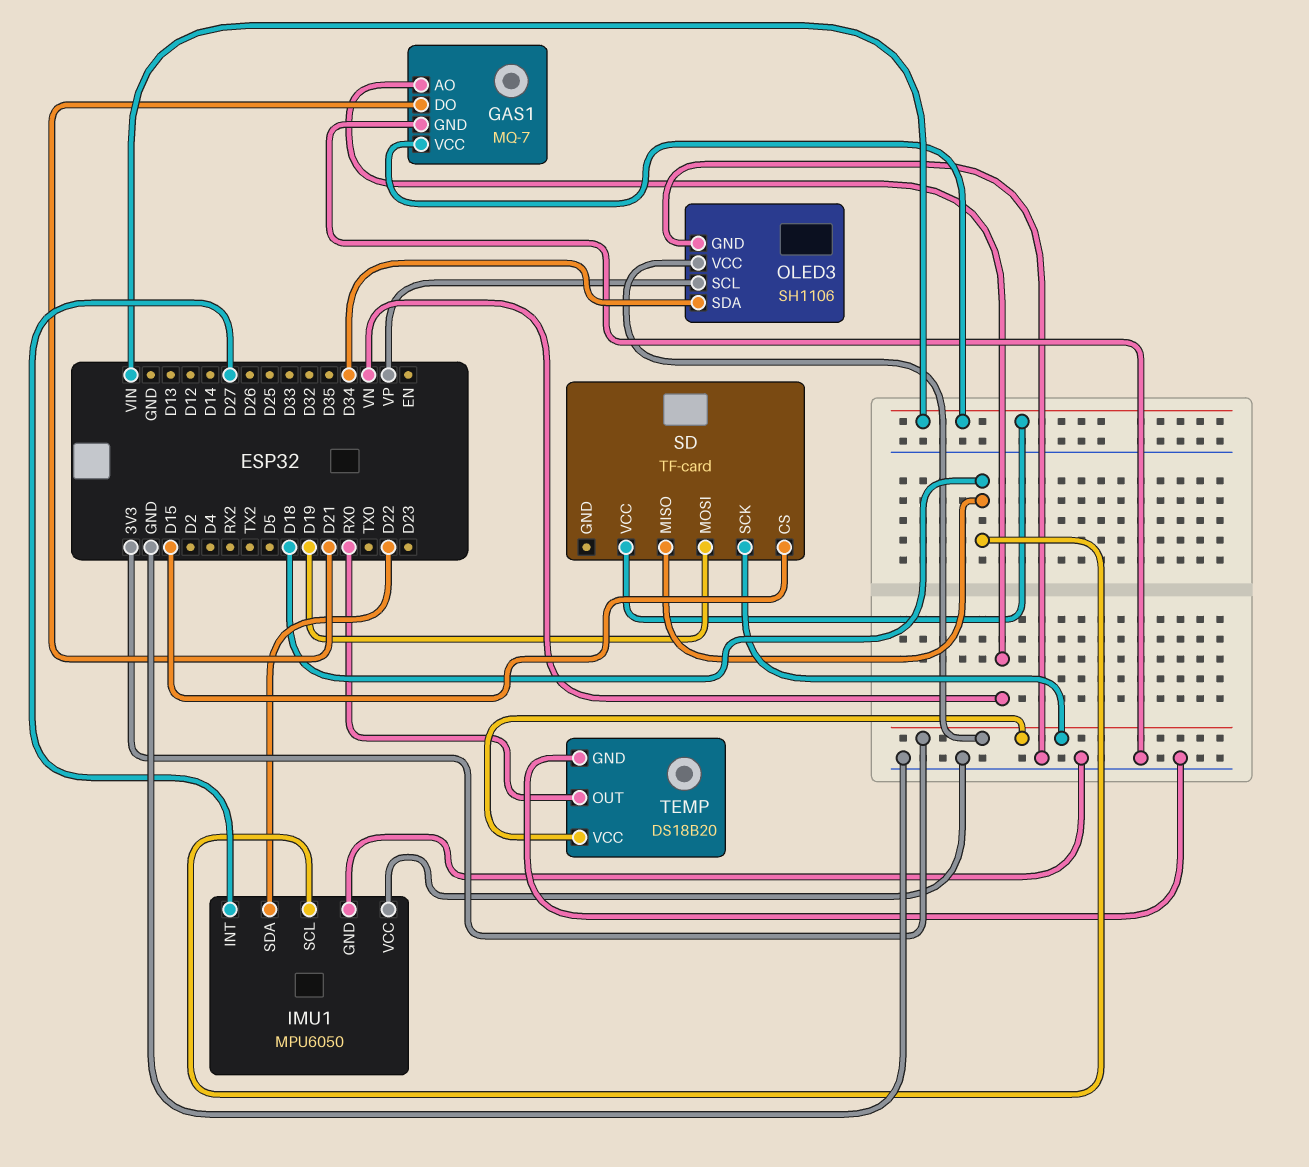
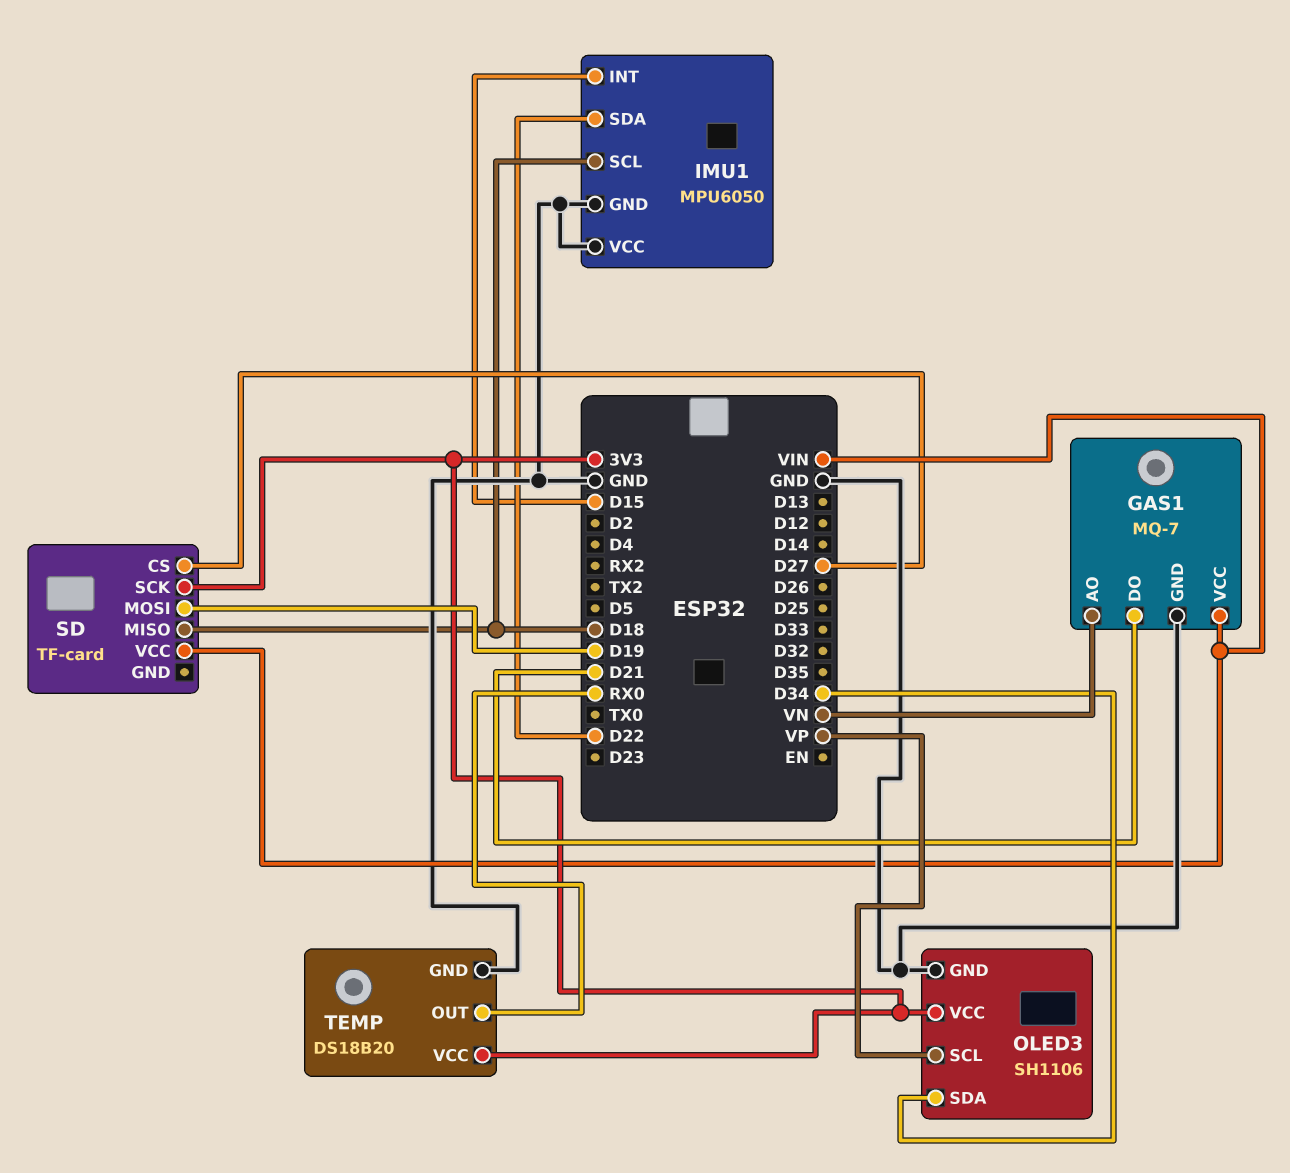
IMU1 pin INT: D27 -> D15
SD pin CS: D15 -> D27

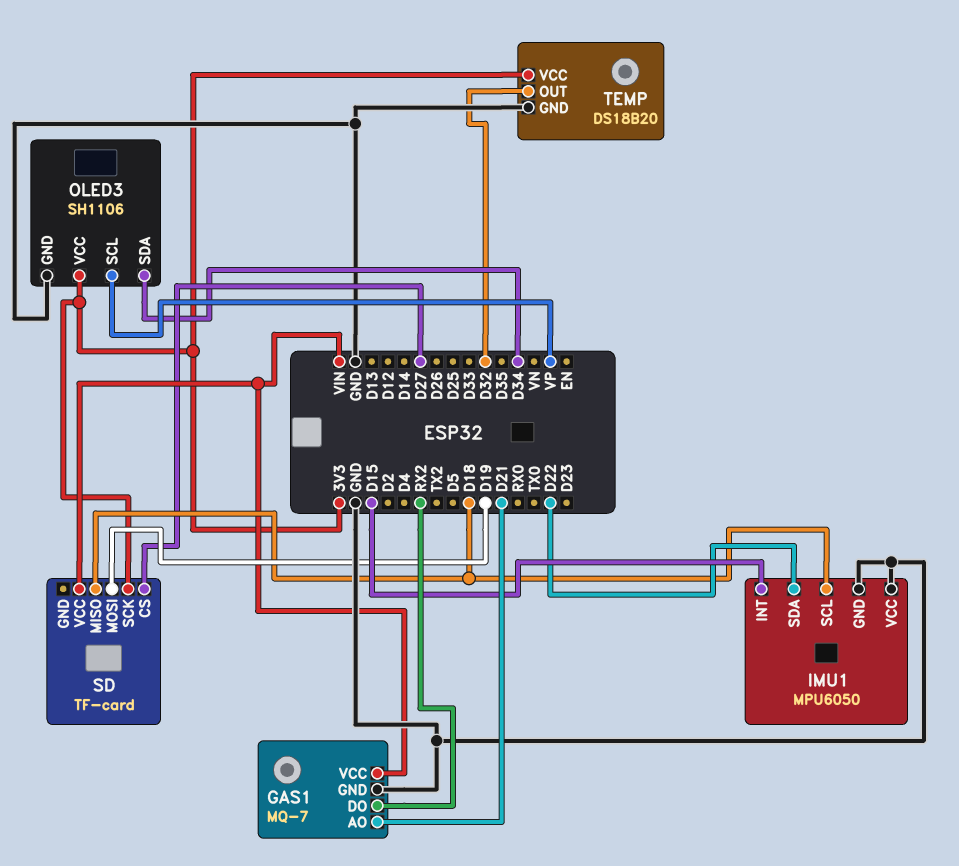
GAS1 pin AO: VN -> D21
GAS1 pin DO: D21 -> RX2
TEMP pin OUT: RX0 -> D32

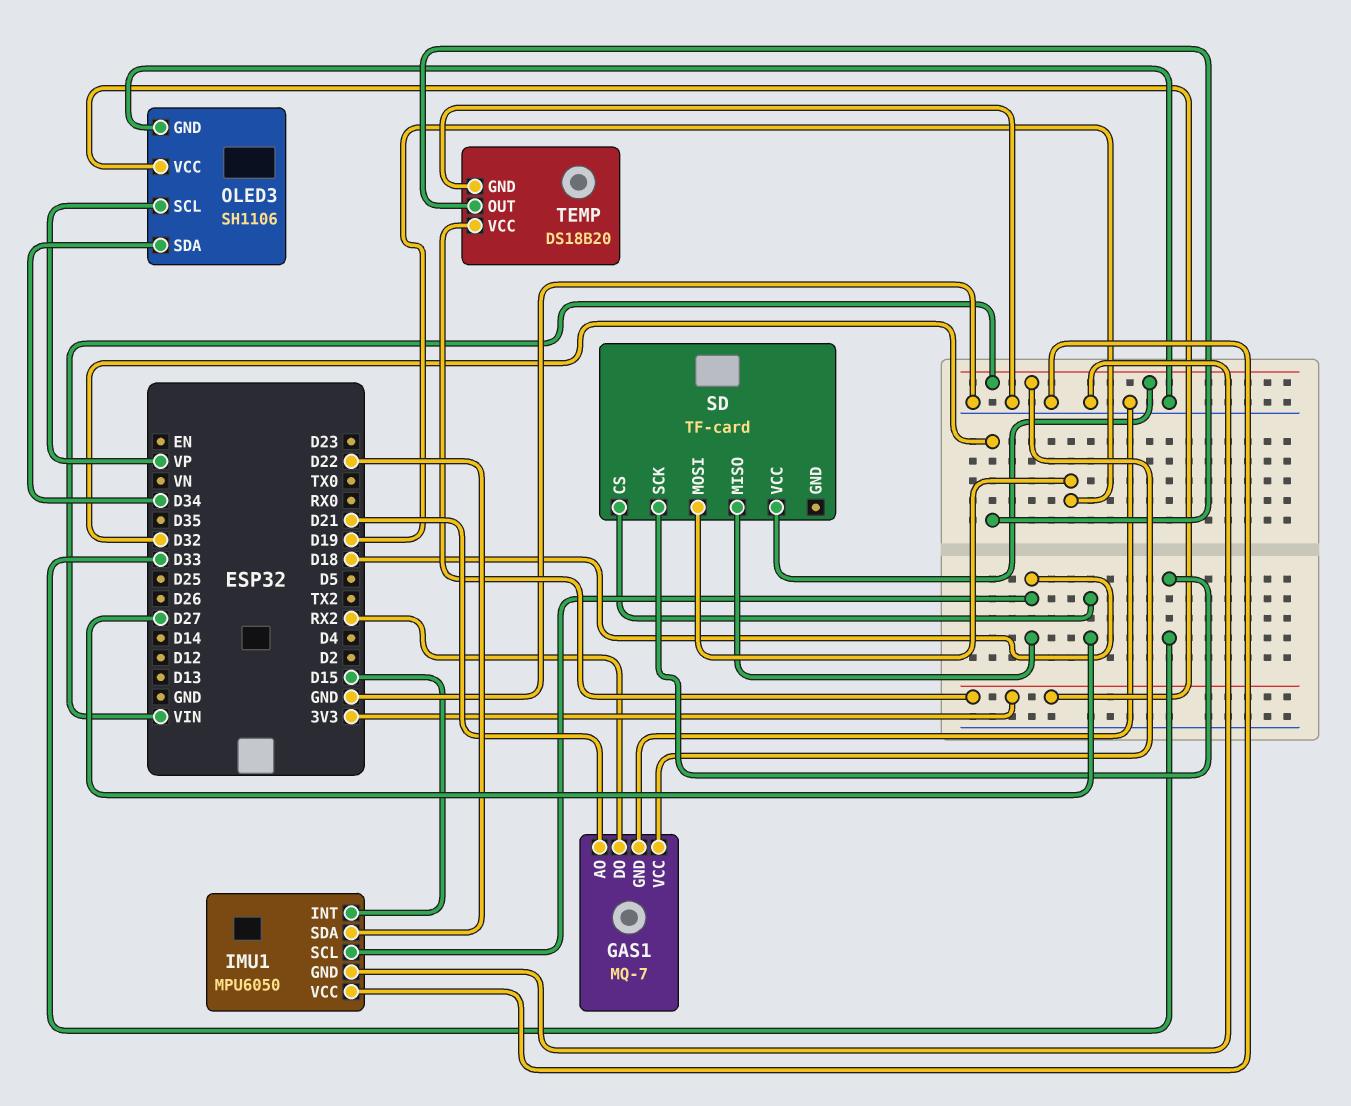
SD pin SCK: 3V3 -> D33

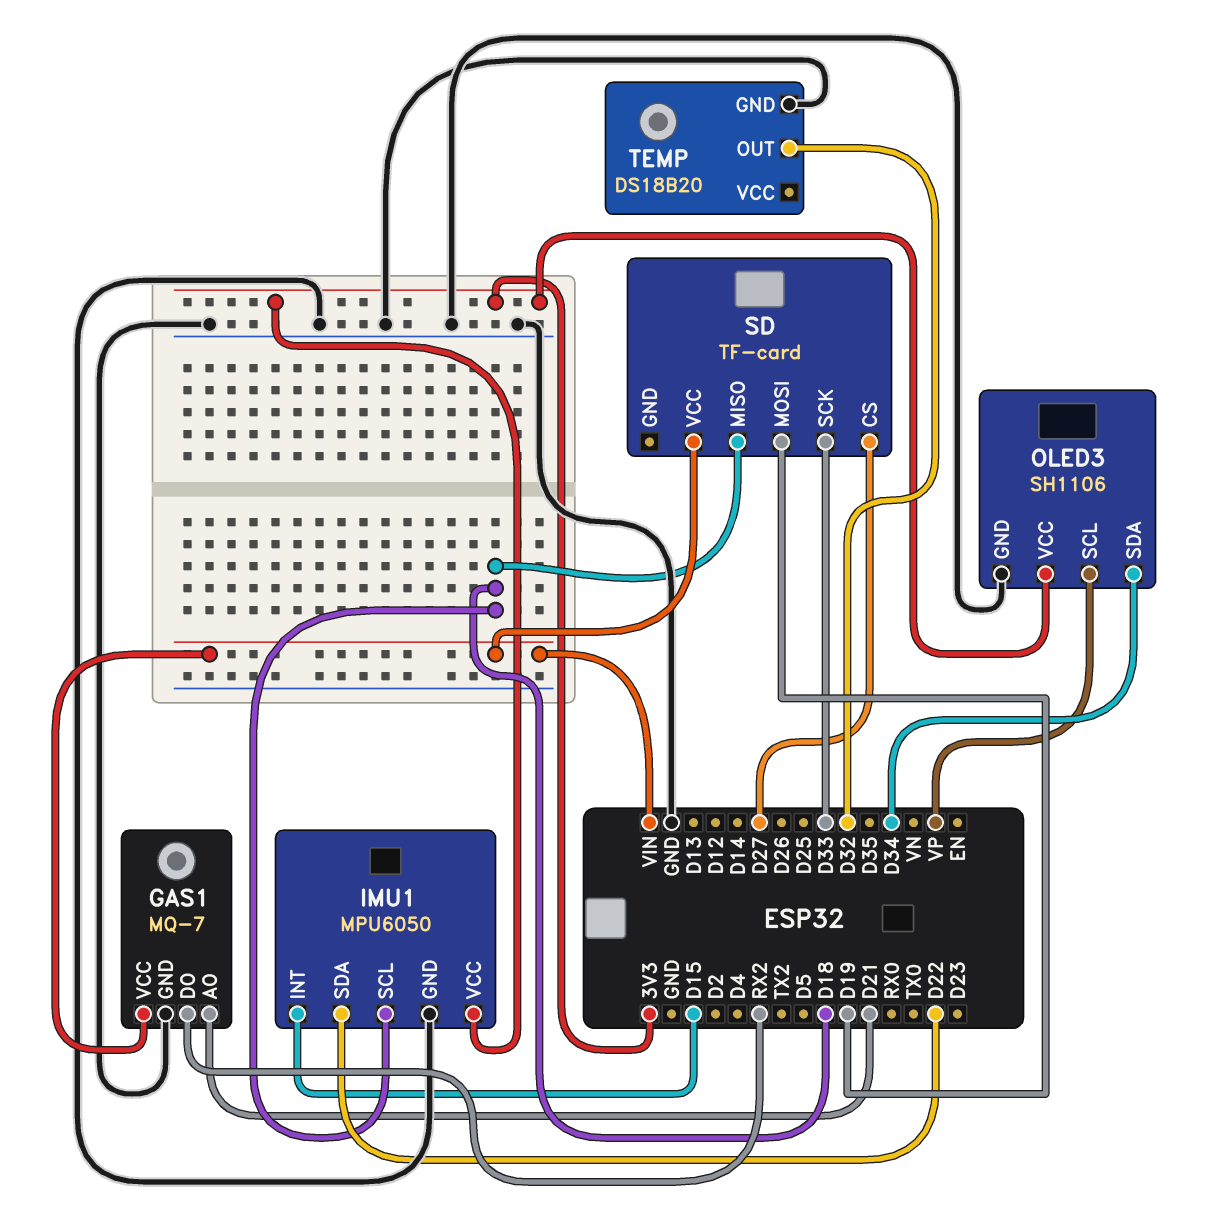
IMU1 pin VCC: GND -> 3V3
TEMP pin VCC: 3V3 -> none

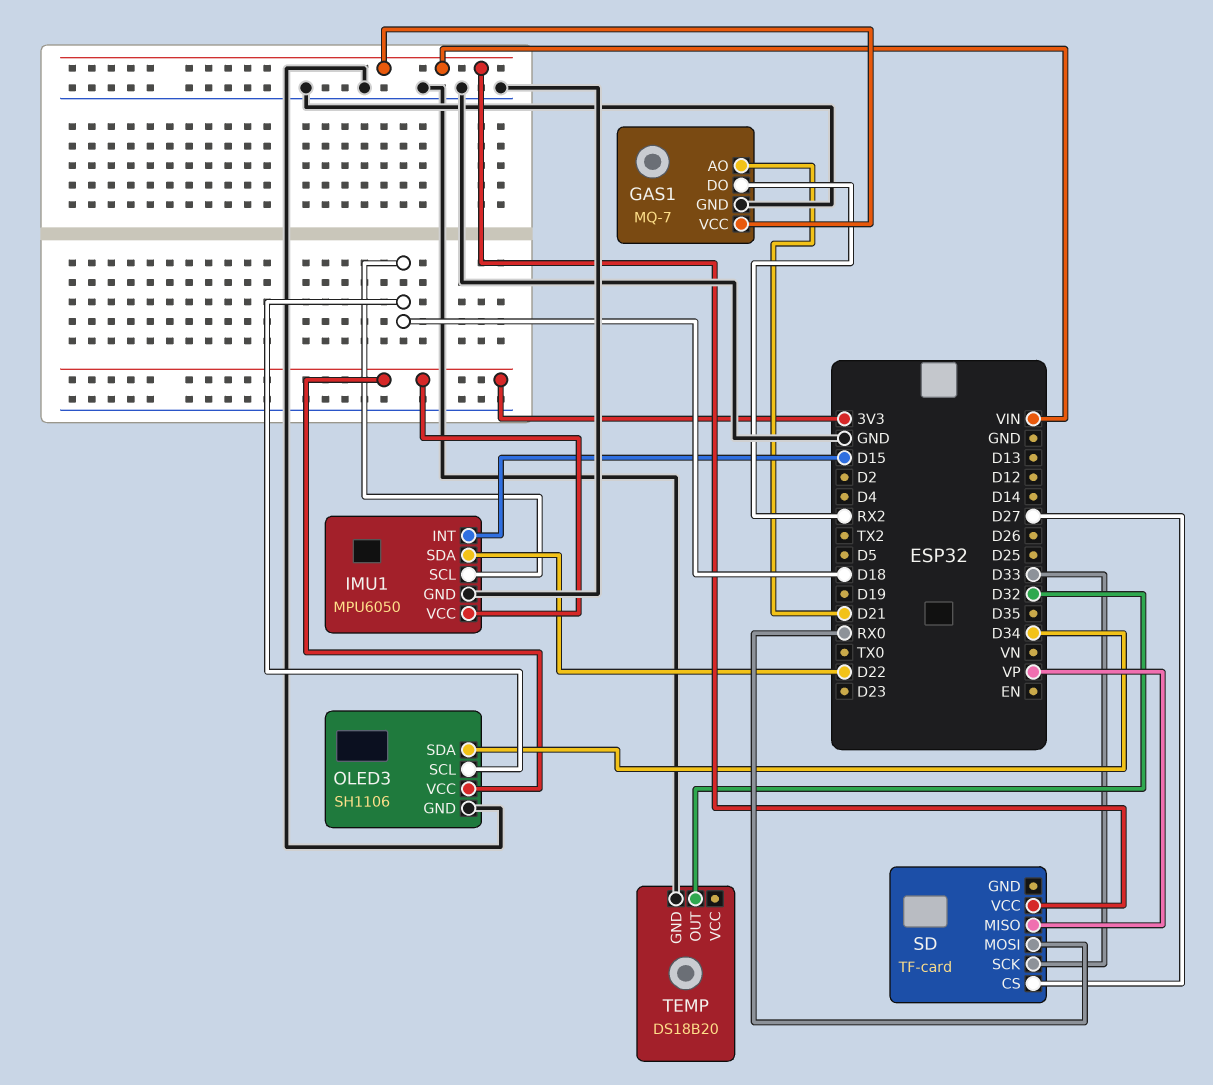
OLED3 pin SCL: VP -> D18
SD pin MISO: D18 -> VP
SD pin MOSI: D19 -> RX0

